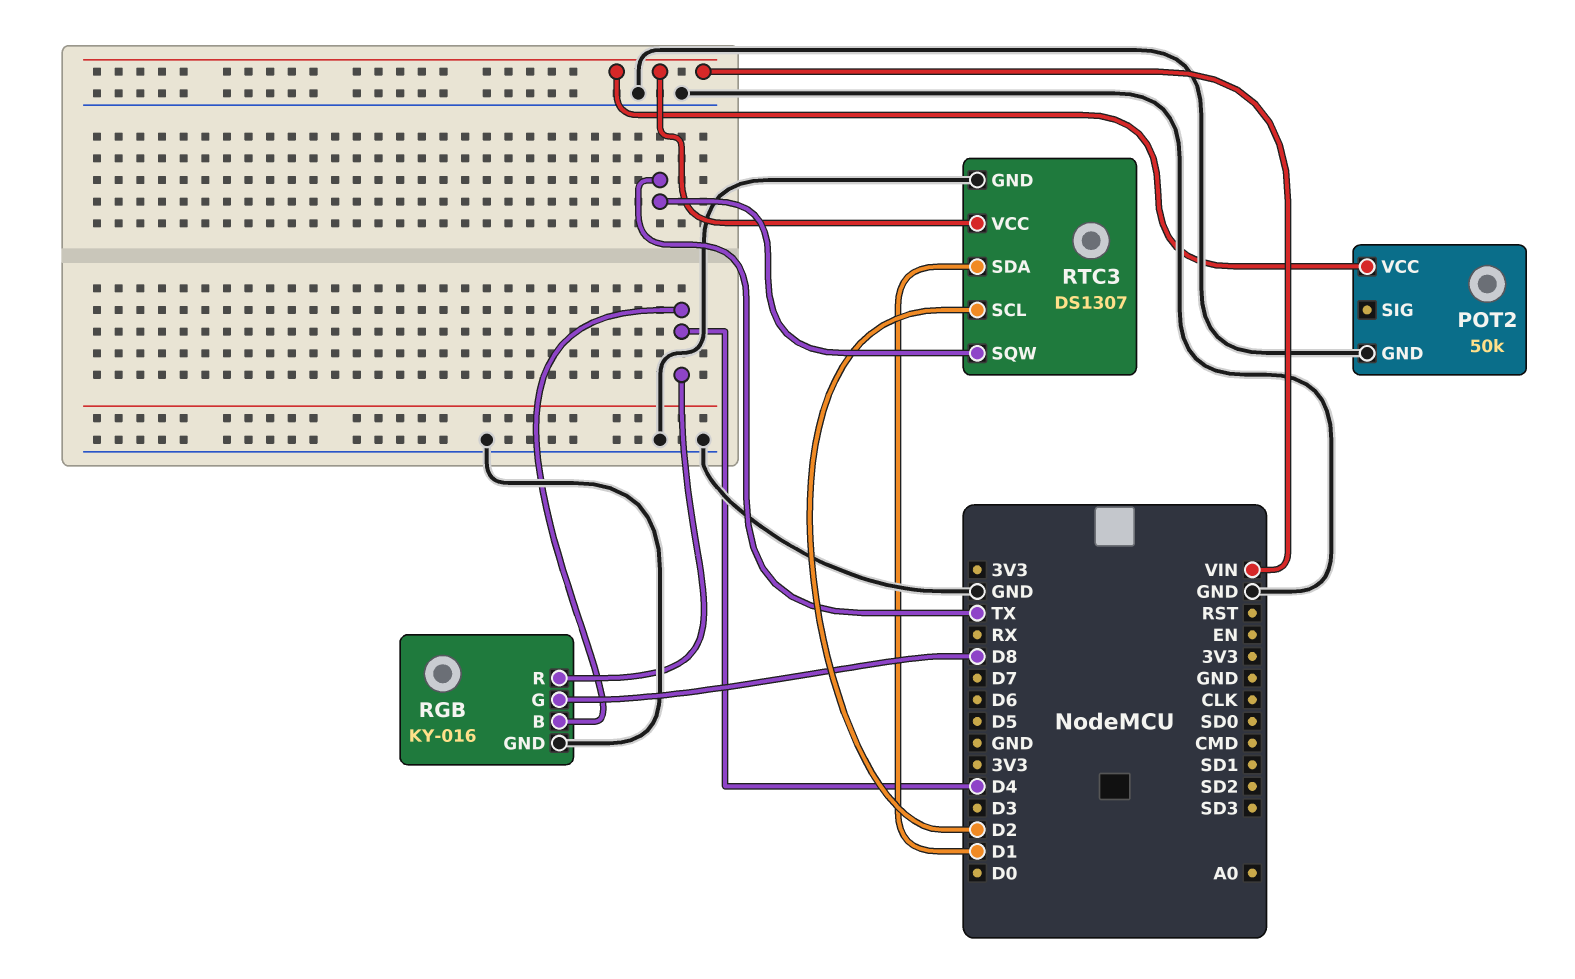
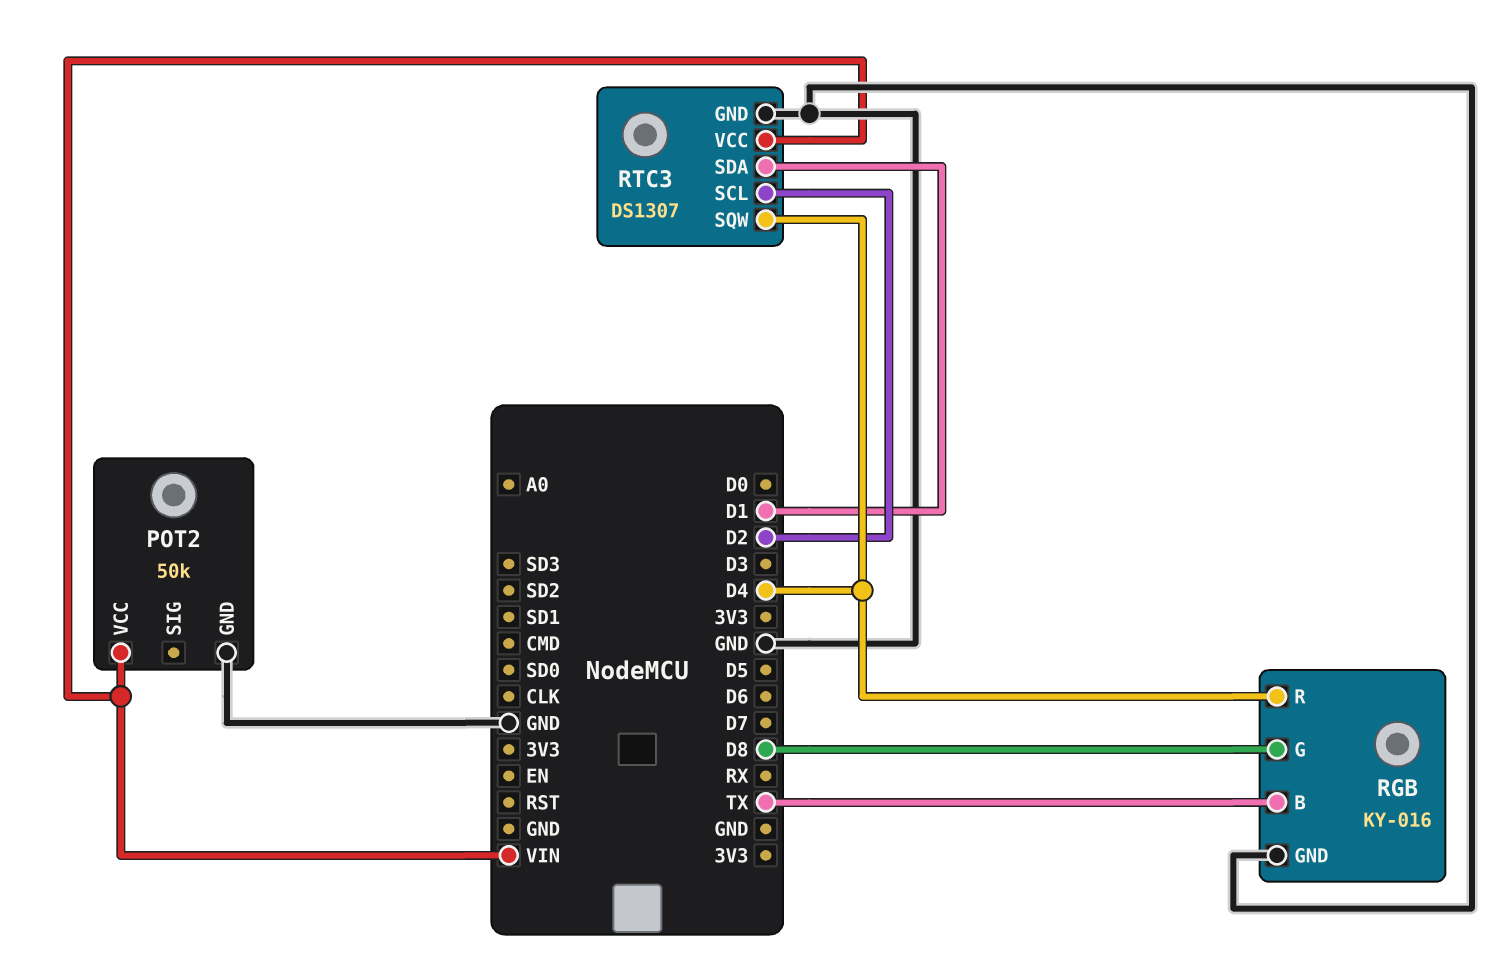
RGB pin B: D4 -> TX
RTC3 pin SQW: TX -> D4

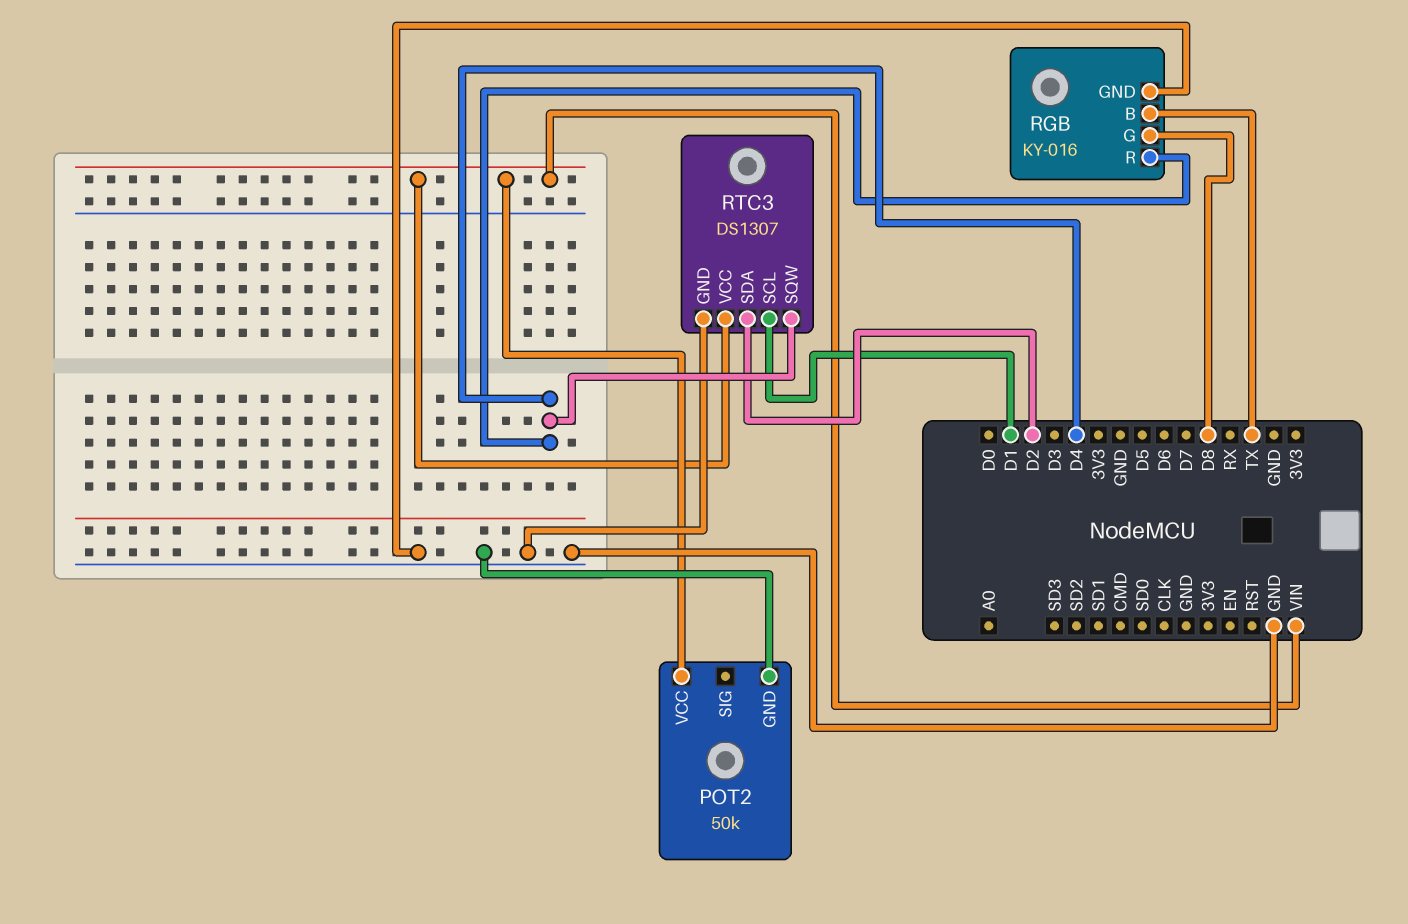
RTC3 pin SCL: D2 -> D1
RTC3 pin SDA: D1 -> D2

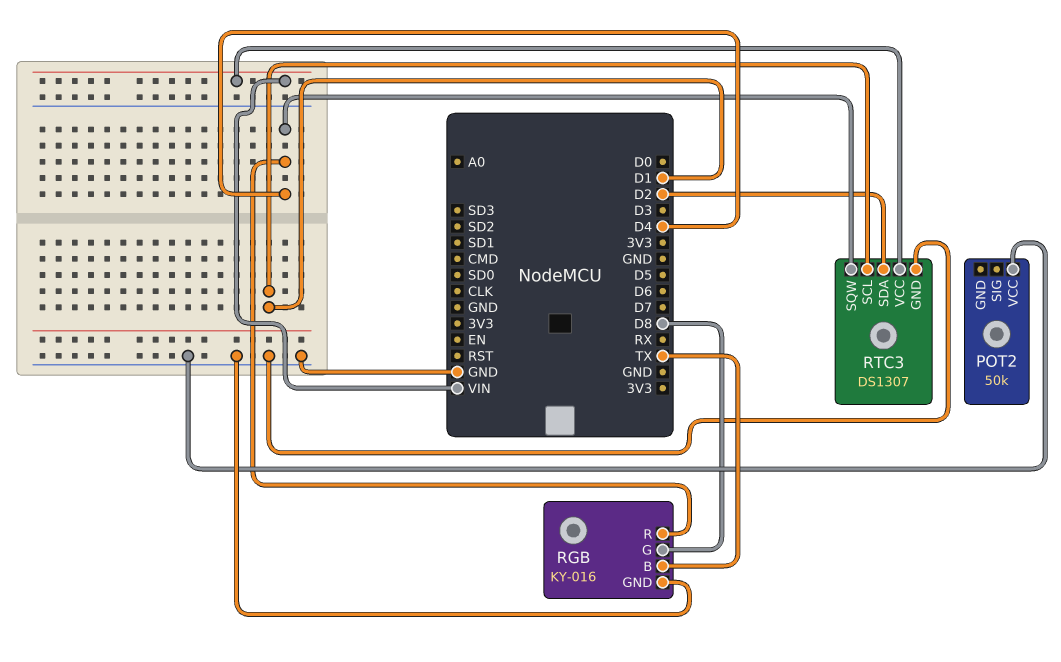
POT2 pin GND: GND -> none
POT2 pin VCC: VIN -> GND

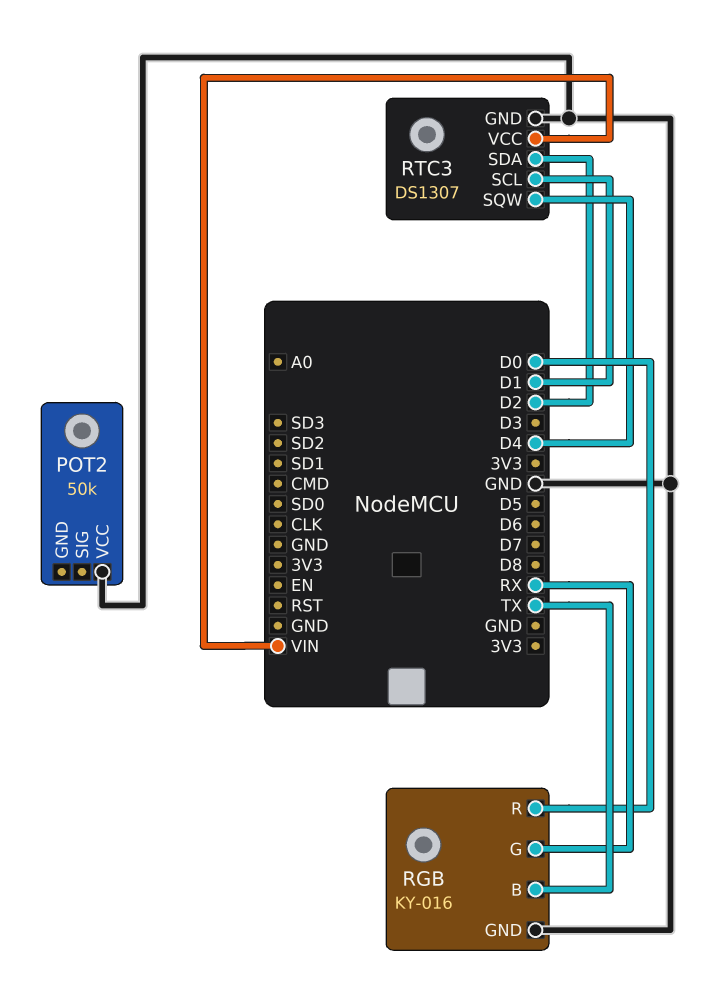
RGB pin G: D8 -> RX
RGB pin R: D4 -> D0

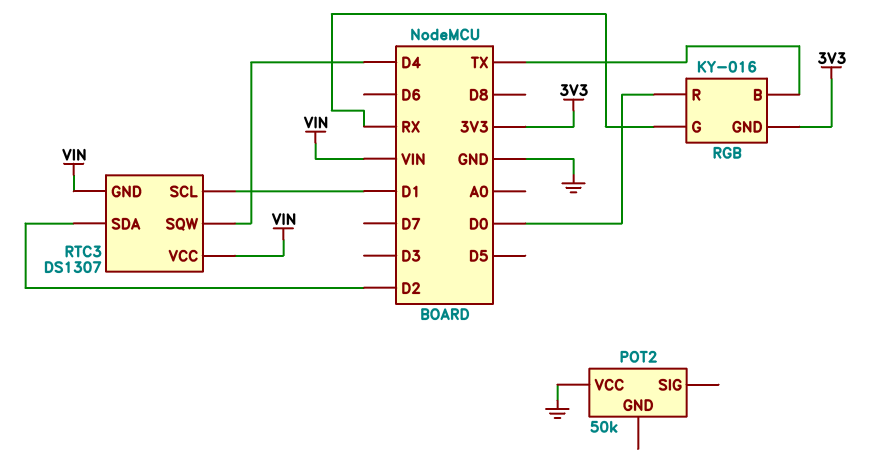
RGB pin GND: GND -> 3V3
RTC3 pin GND: GND -> VIN

